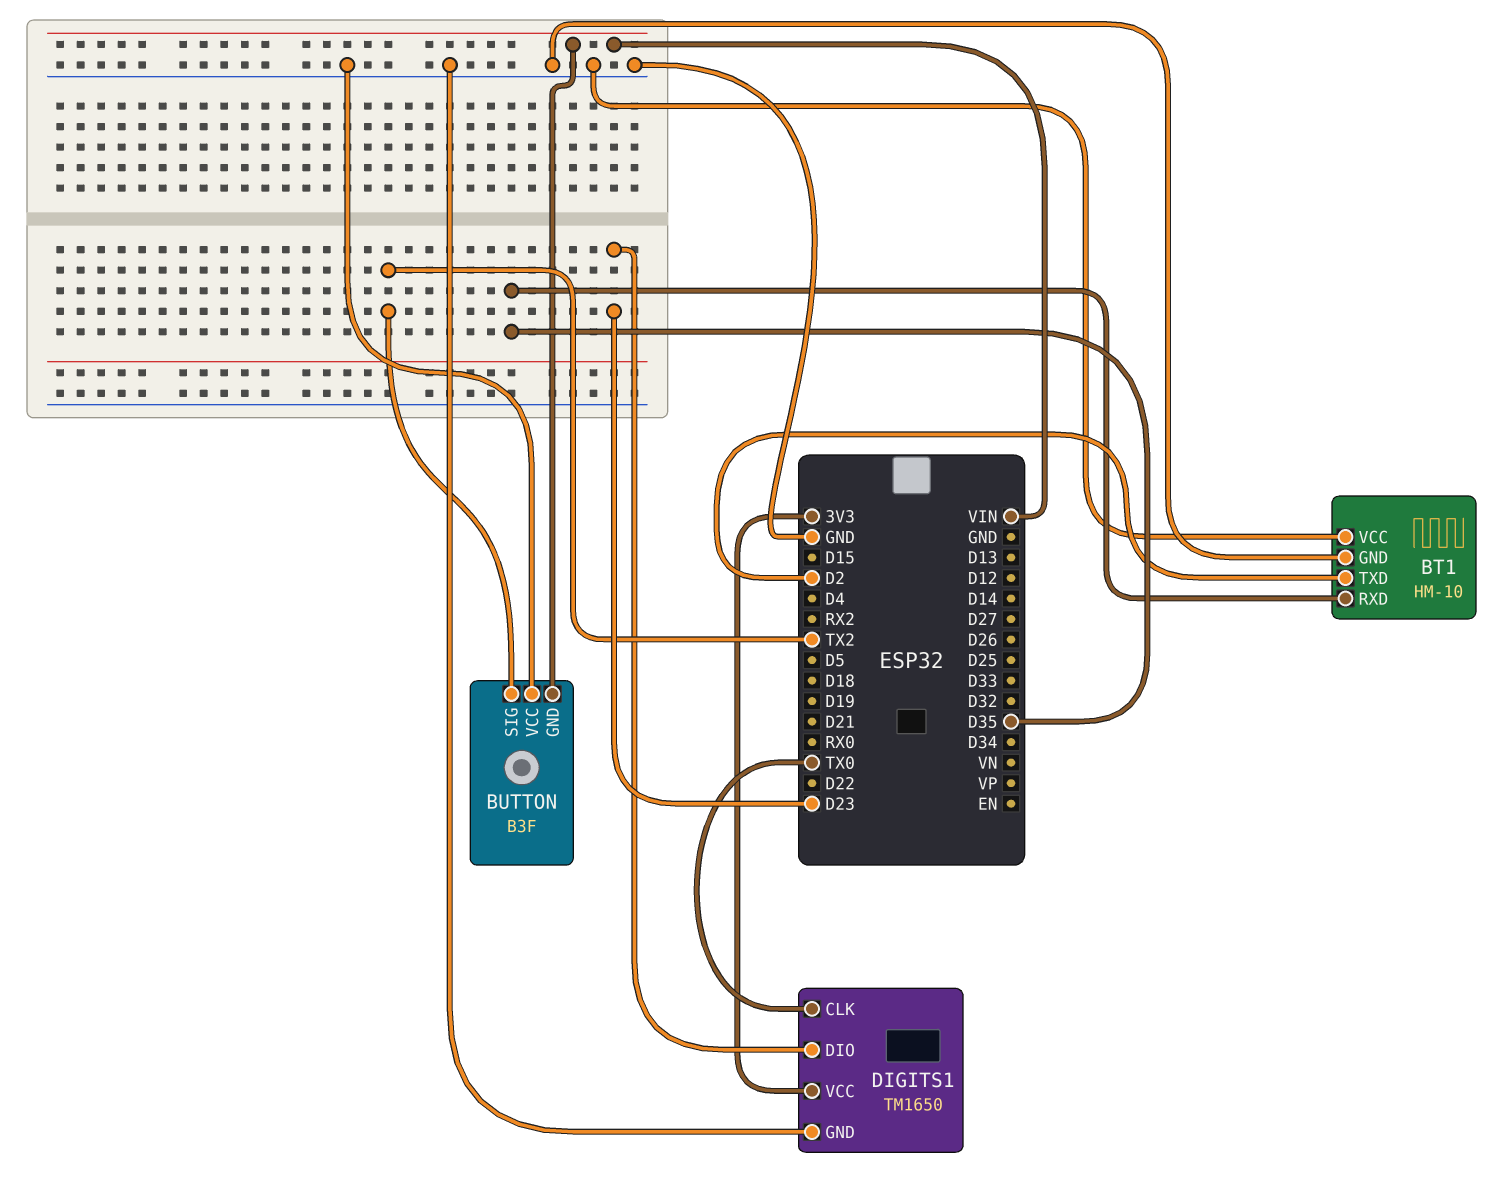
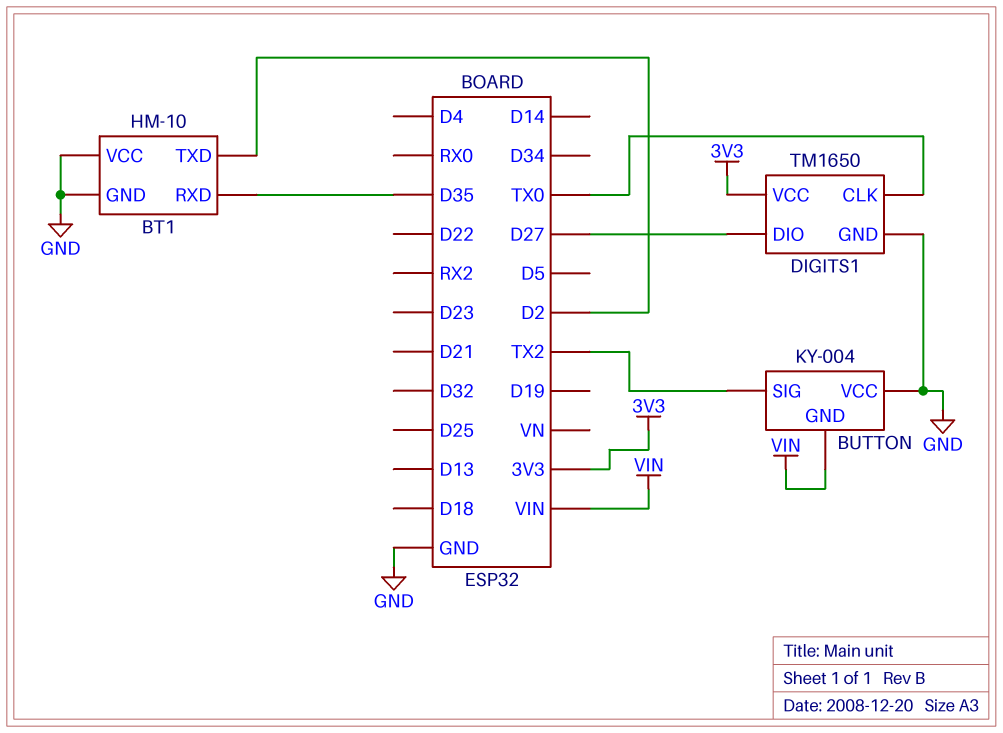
BUTTON: B3F -> KY-004
DIGITS1 pin DIO: D23 -> D27

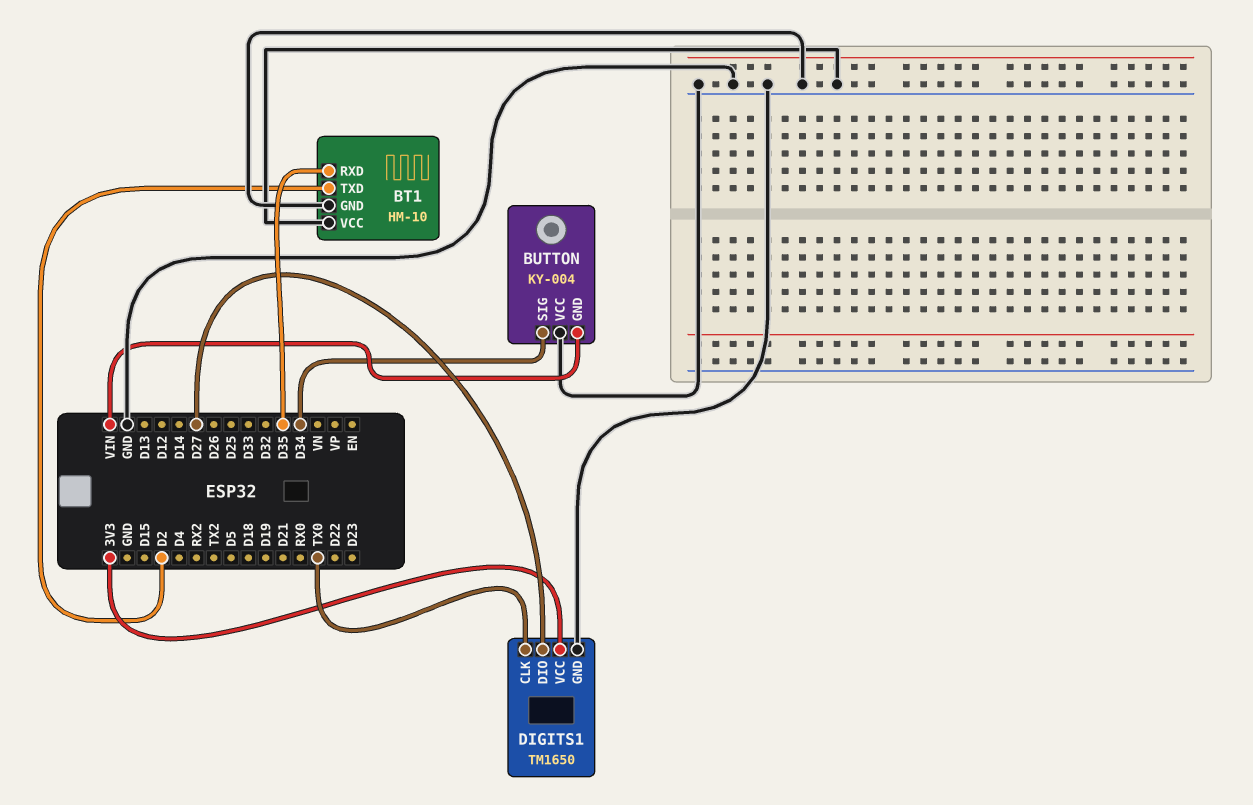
BUTTON pin SIG: TX2 -> D34

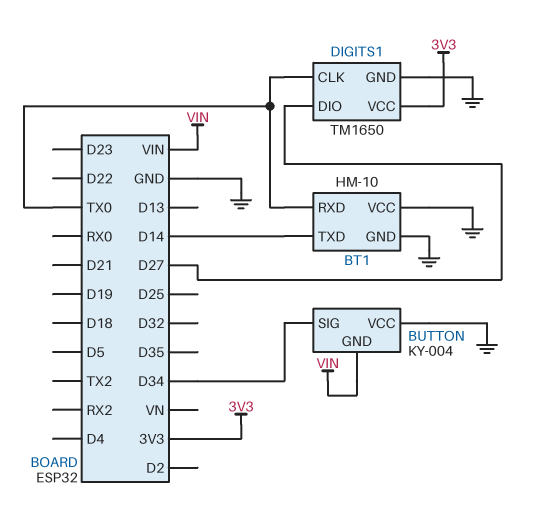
BT1 pin RXD: D35 -> TX0
BT1 pin TXD: D2 -> D14

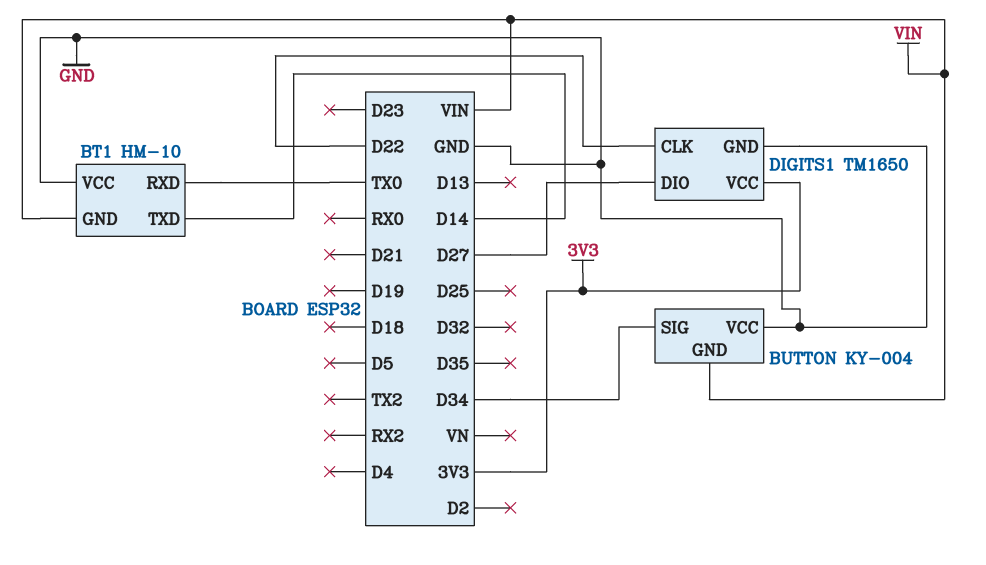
BT1 pin GND: GND -> VIN
DIGITS1 pin CLK: TX0 -> D22

